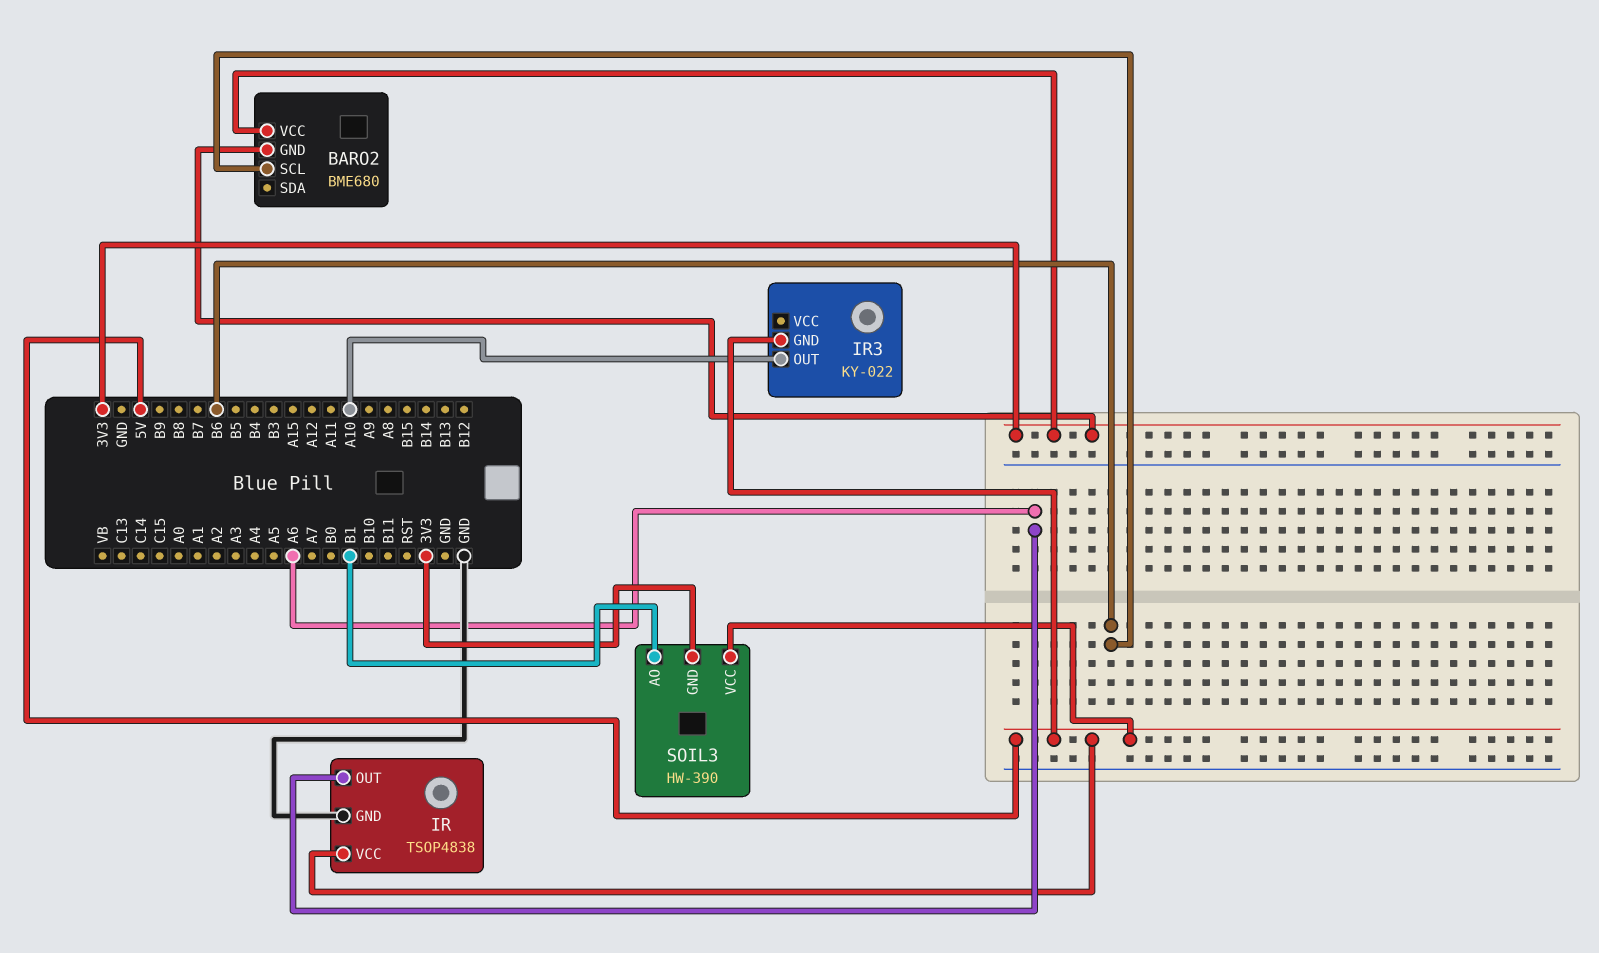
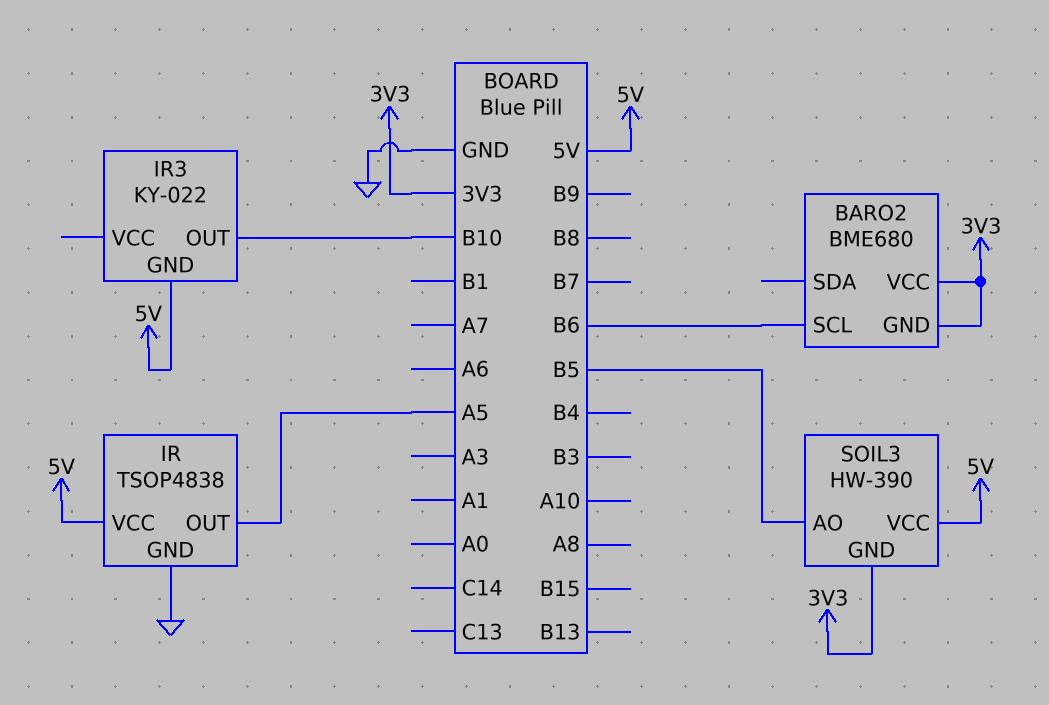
IR pin OUT: A6 -> A5
IR3 pin OUT: A10 -> B10
SOIL3 pin AO: B1 -> B5

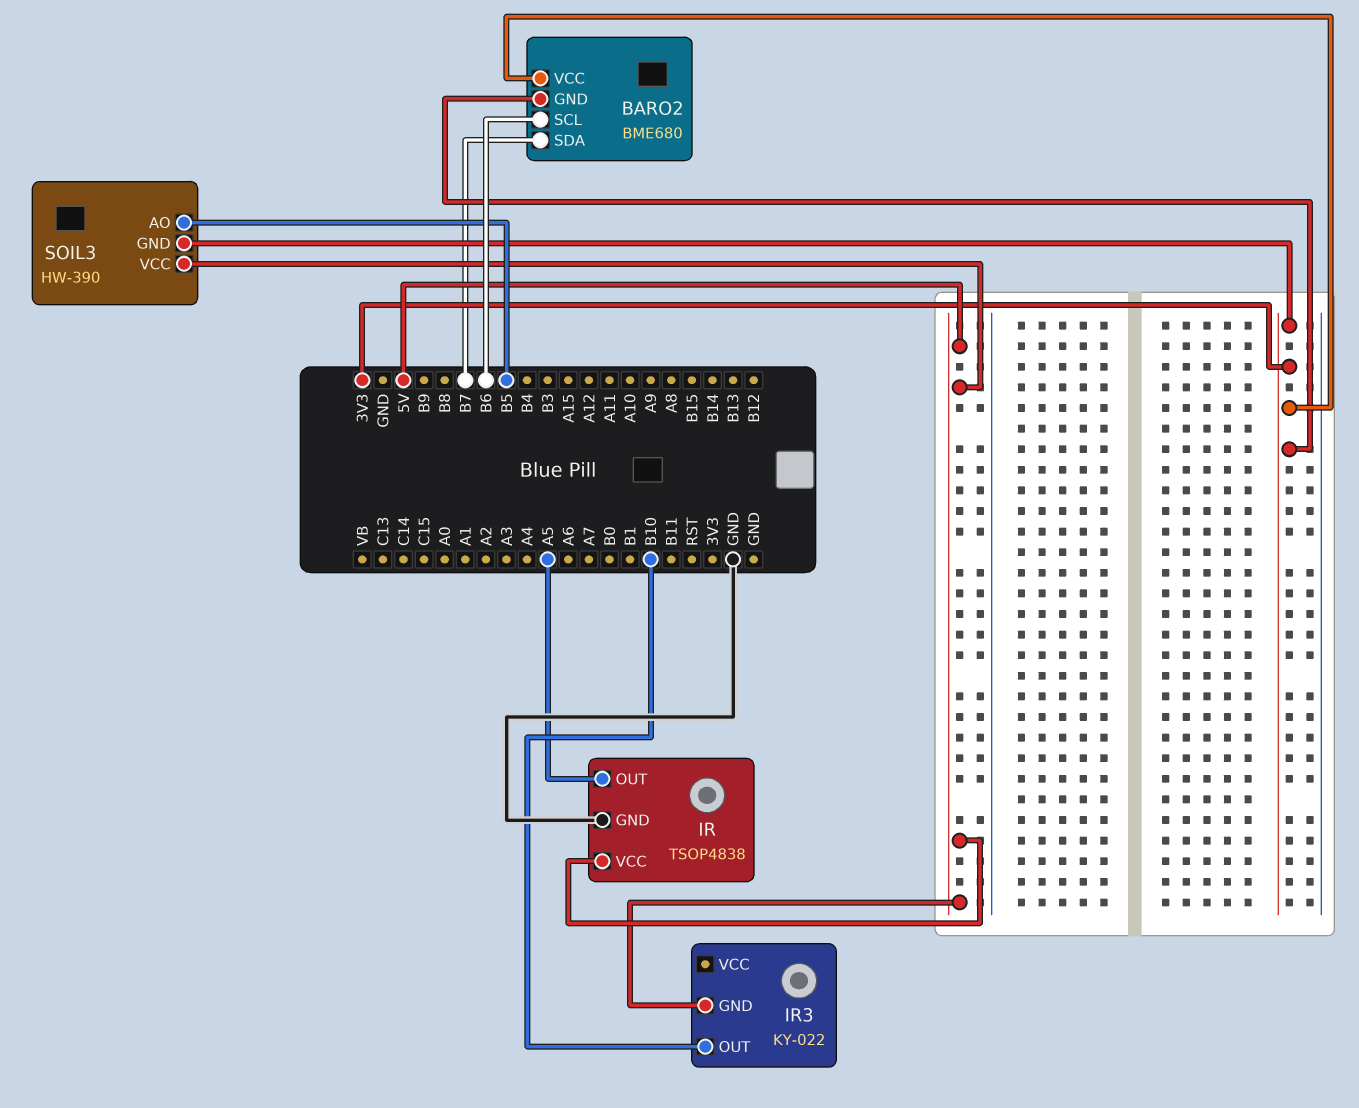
BARO2 pin SDA: none -> B7

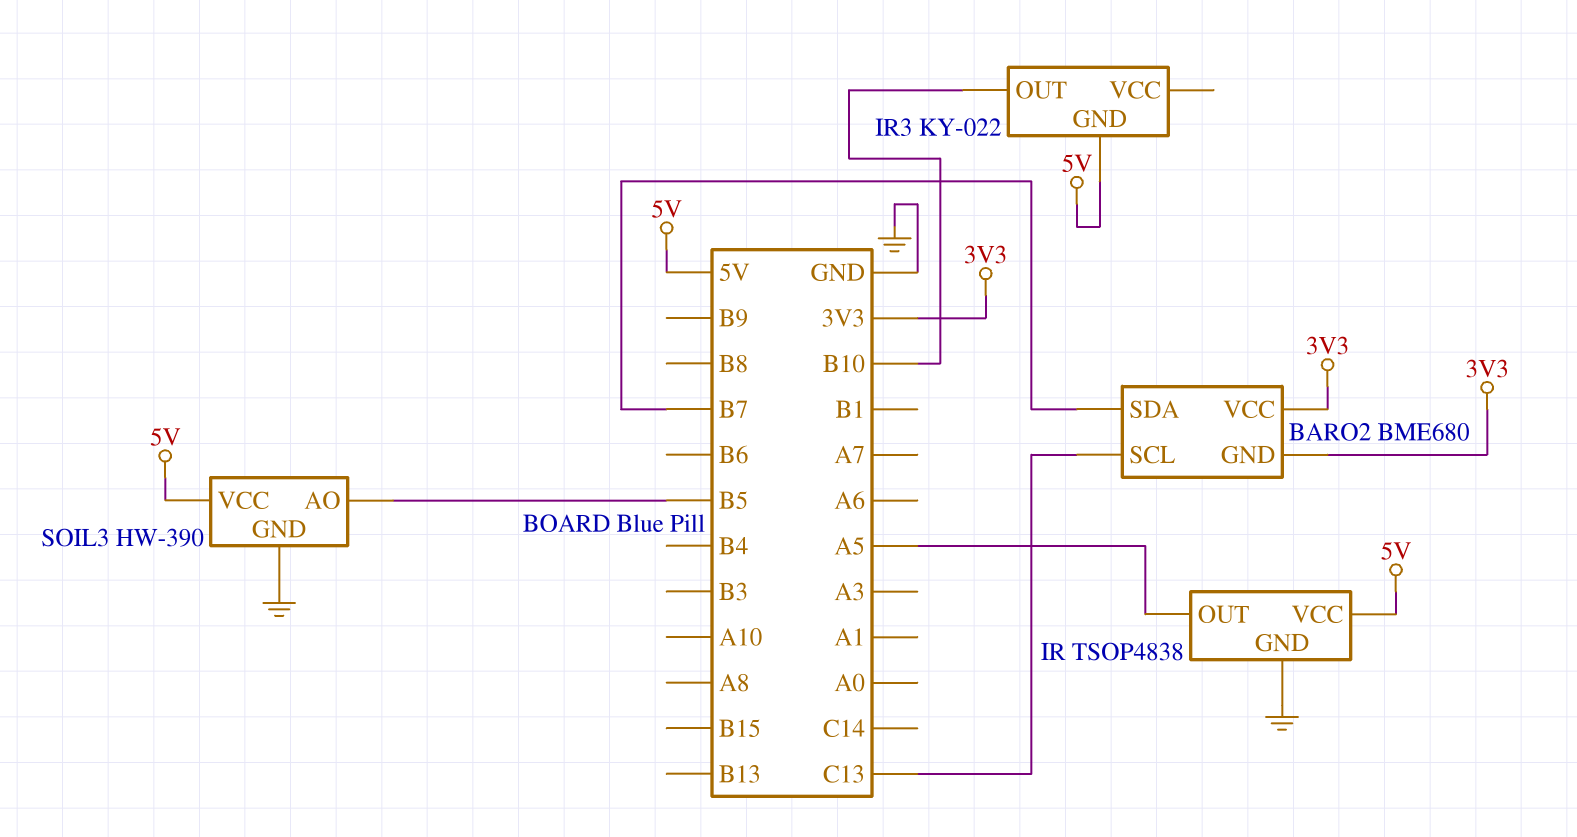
BARO2 pin SCL: B6 -> C13
SOIL3 pin GND: 3V3 -> GND

